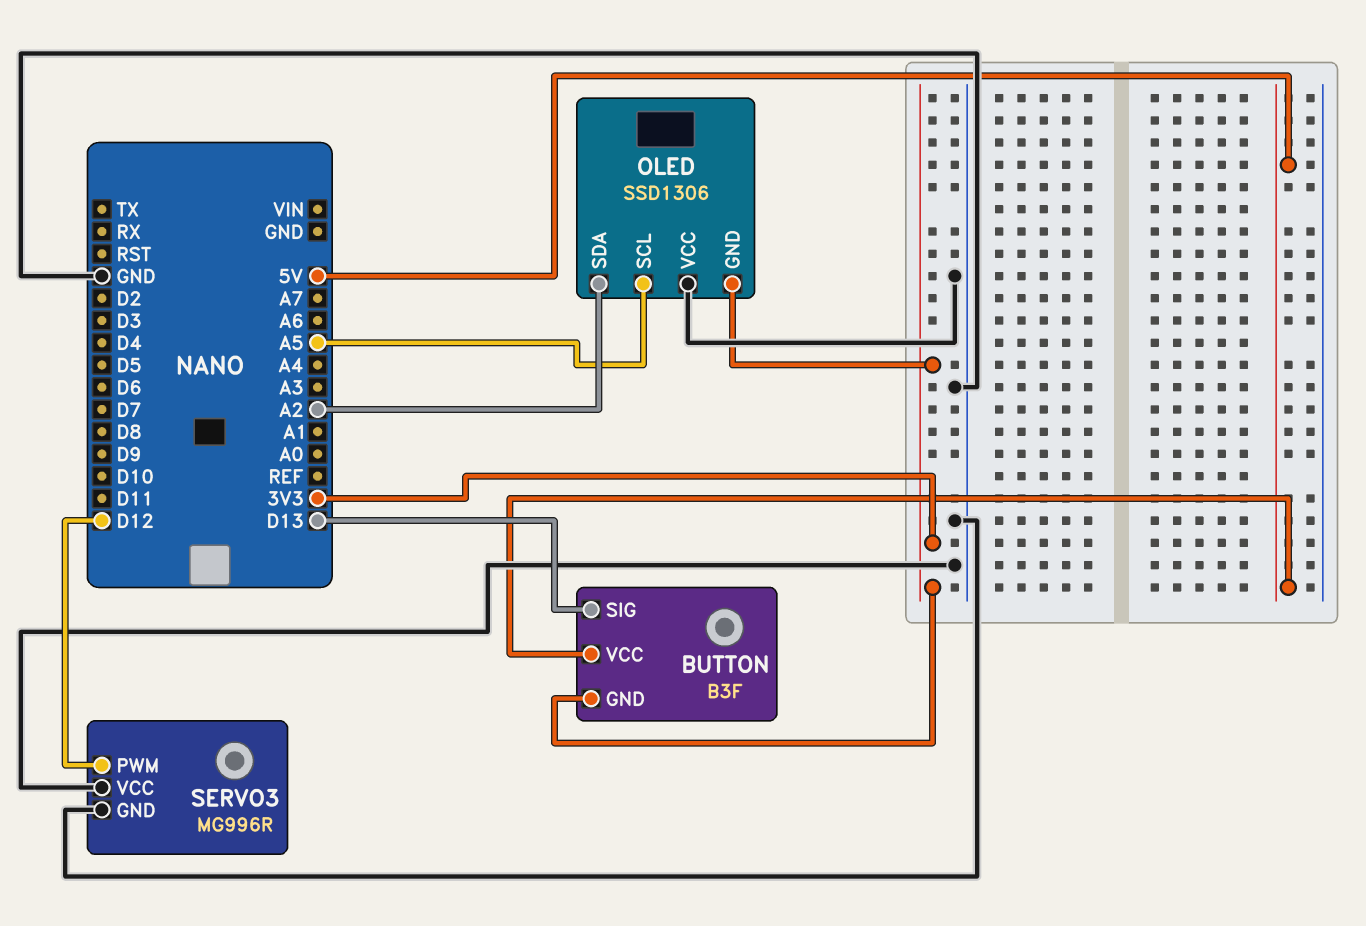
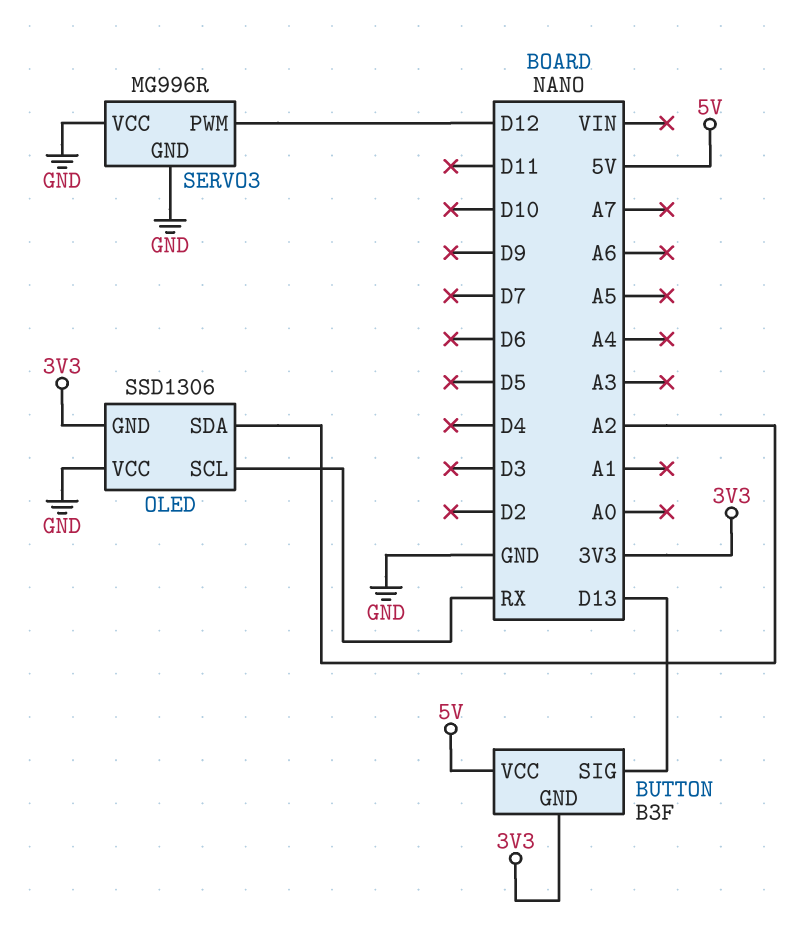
OLED pin SCL: A5 -> RX

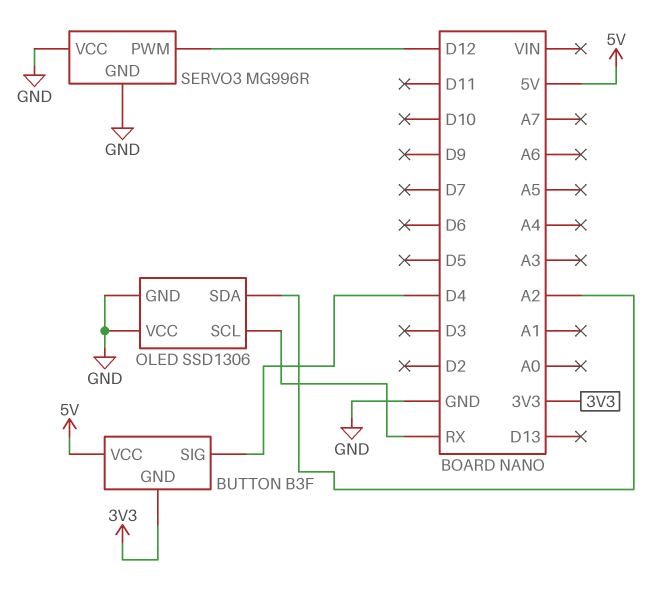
BUTTON pin SIG: D13 -> D4
OLED pin GND: 3V3 -> GND

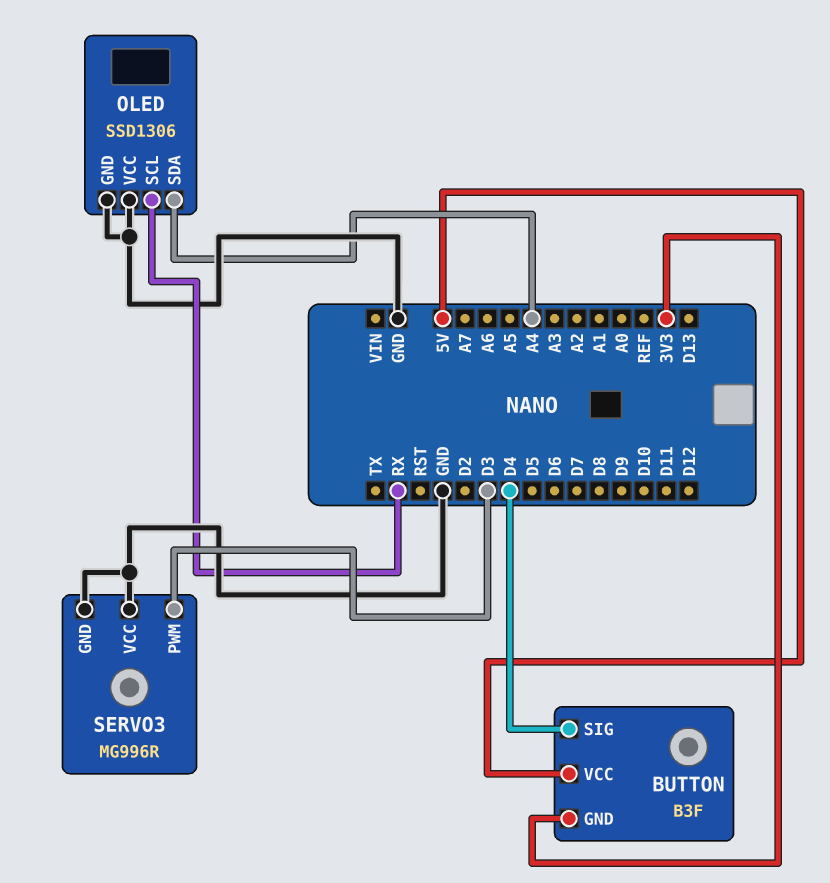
OLED pin SDA: A2 -> A4
SERVO3 pin PWM: D12 -> D3

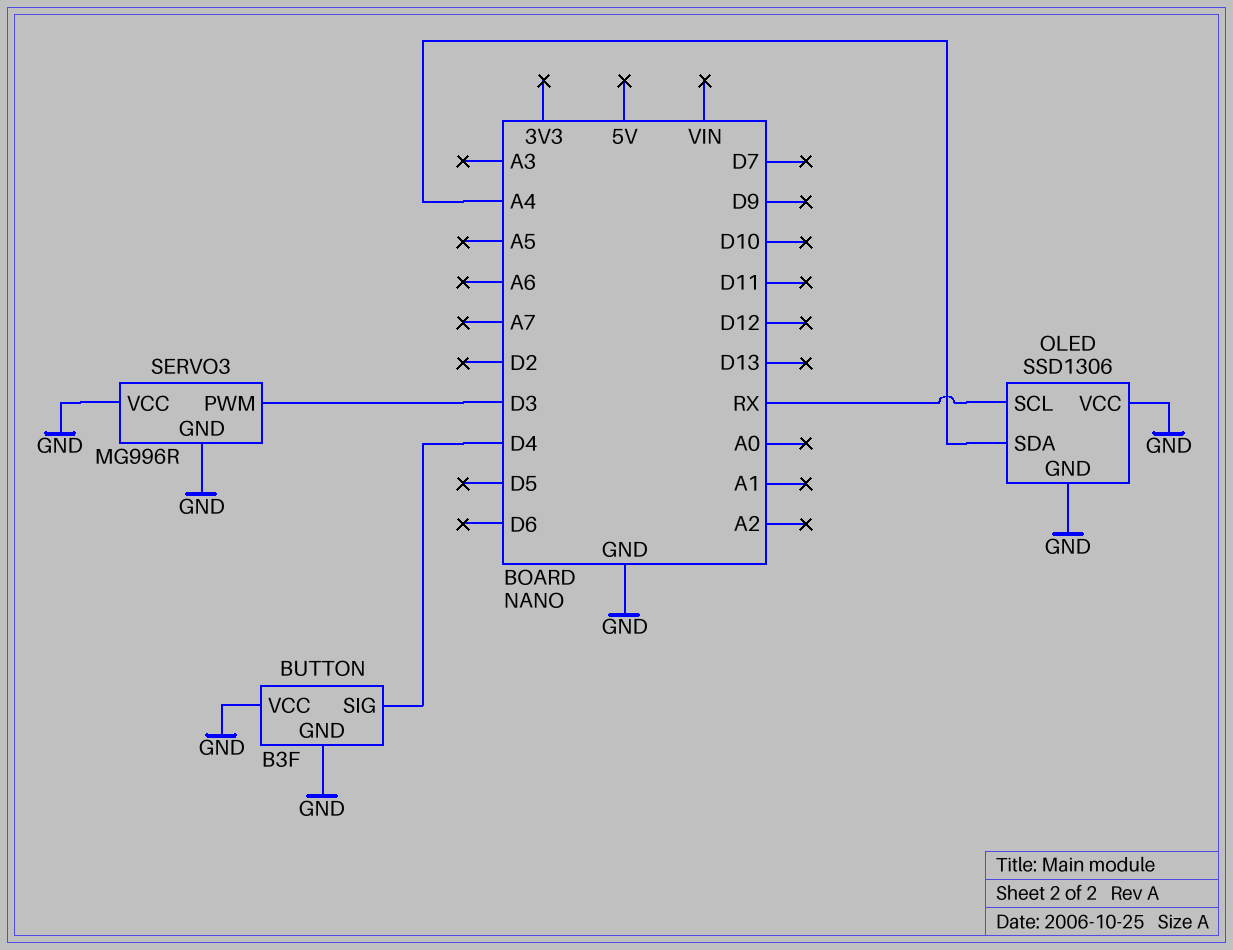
BUTTON pin GND: 3V3 -> GND
BUTTON pin VCC: 5V -> GND

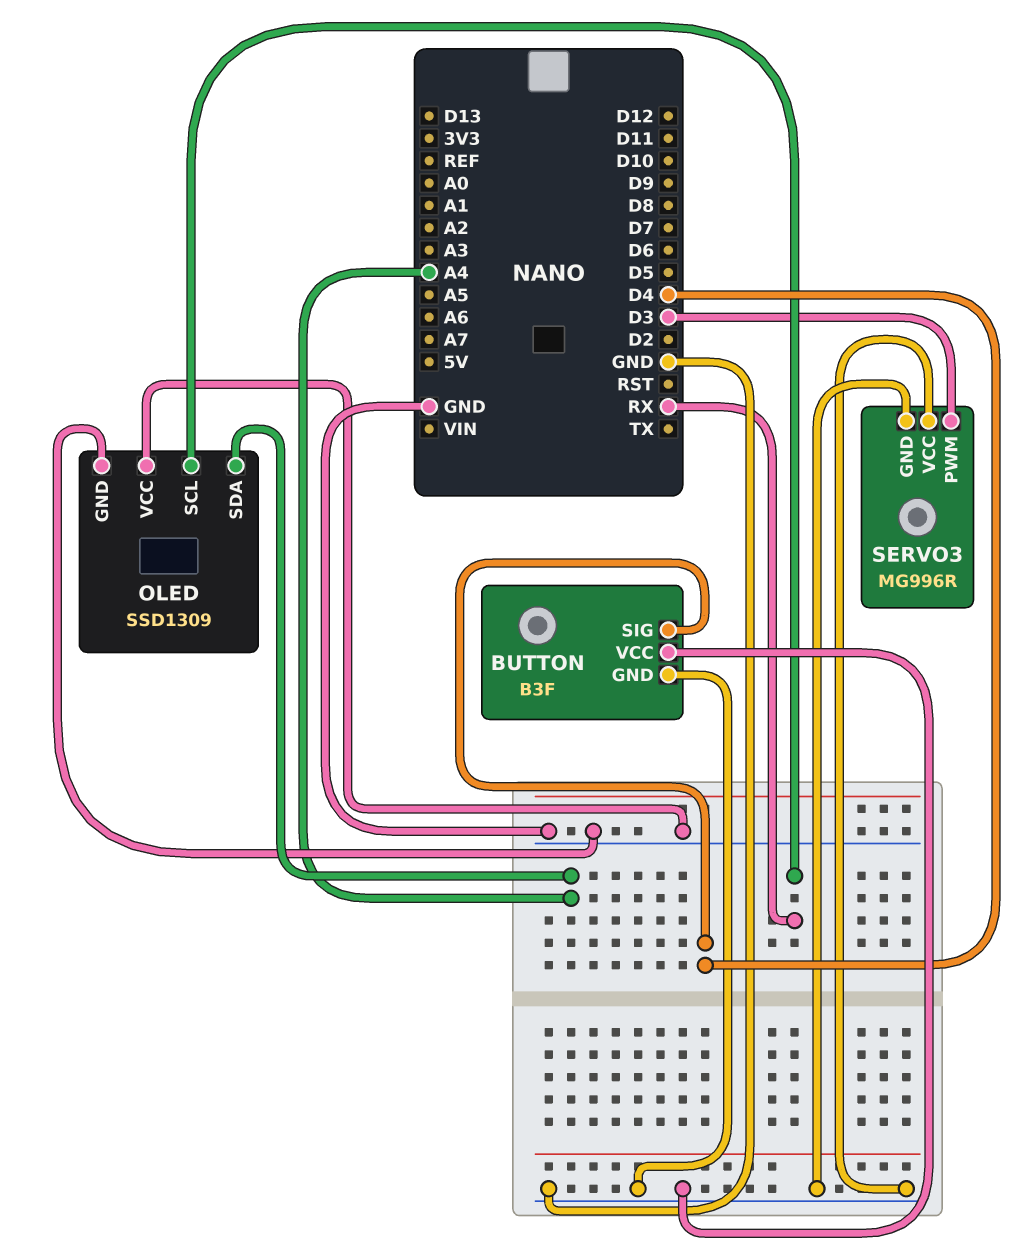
OLED: SSD1306 -> SSD1309

